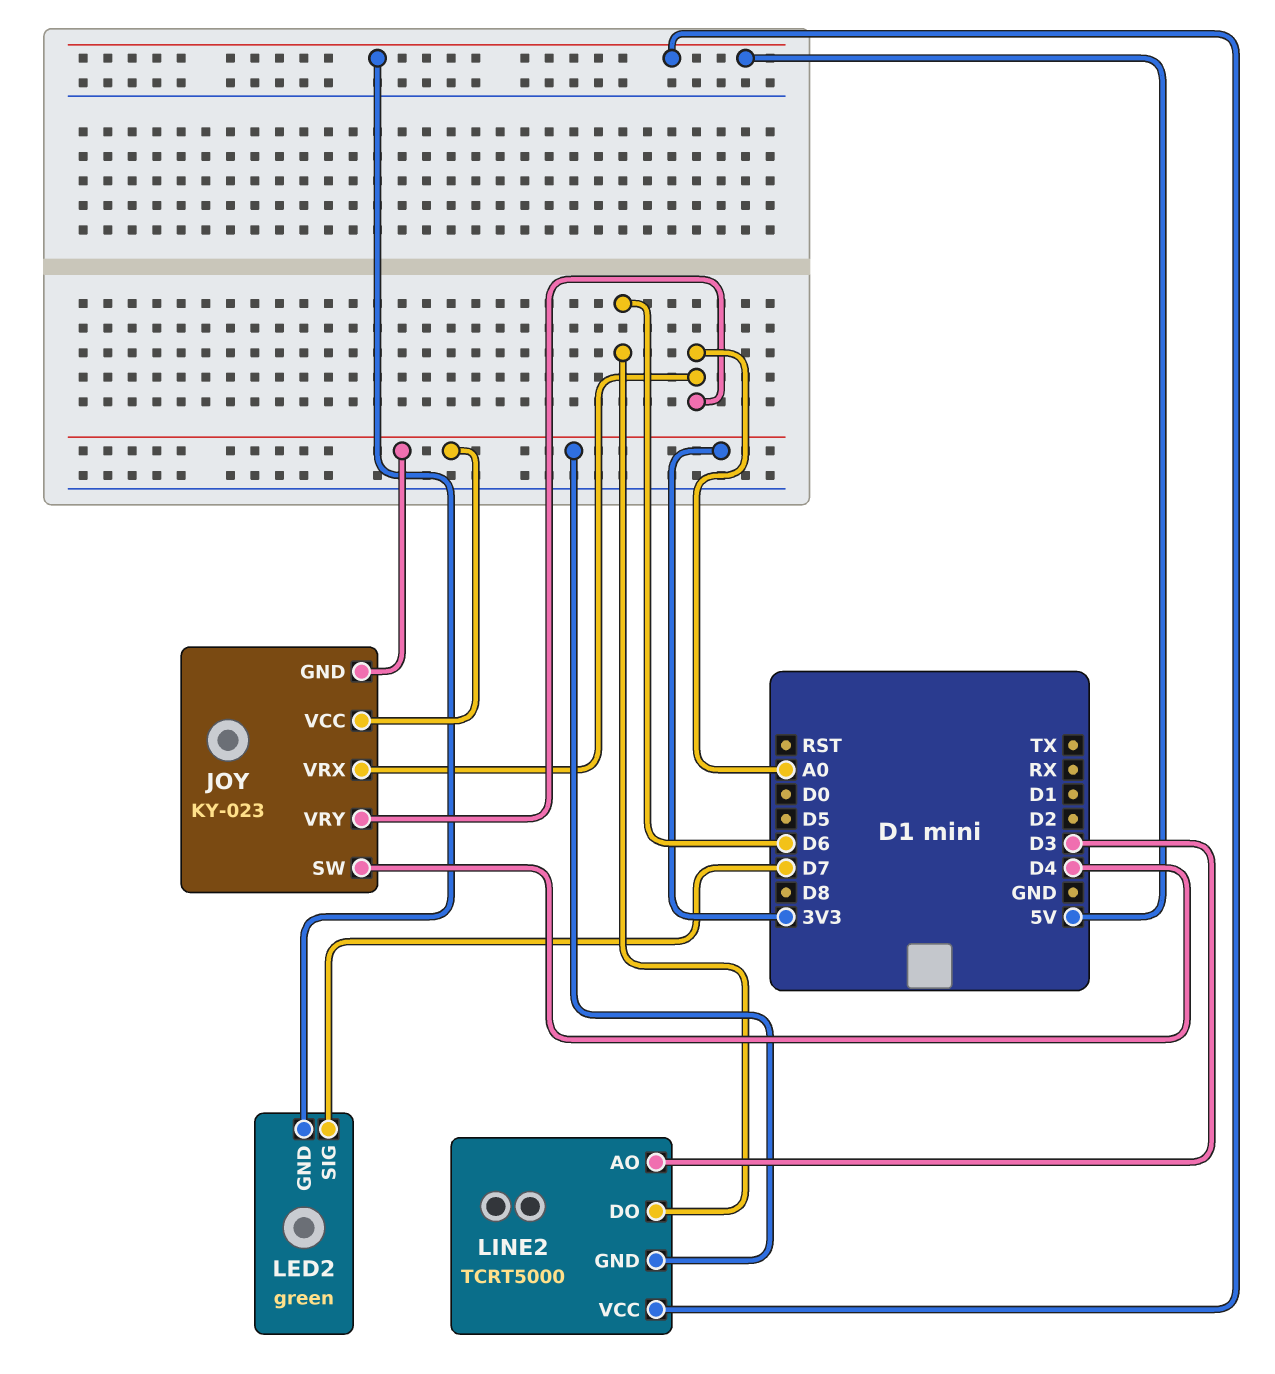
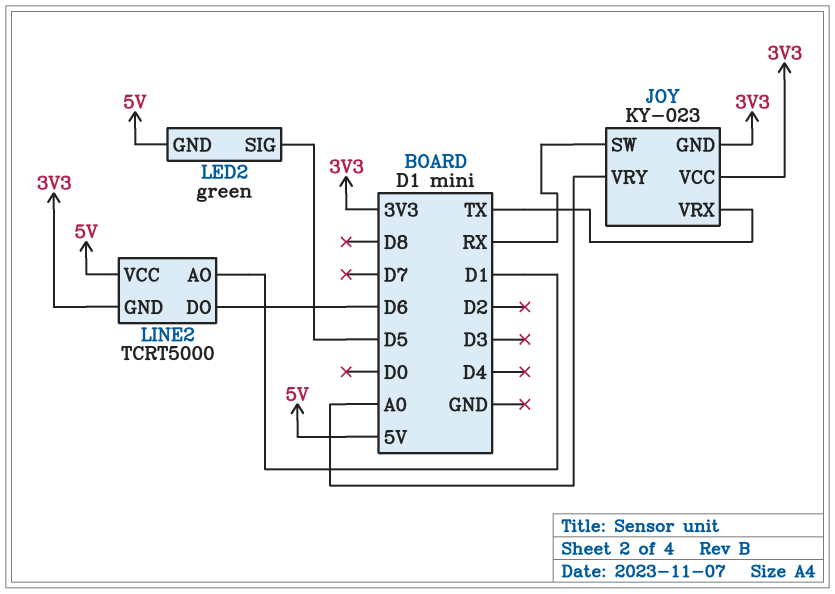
JOY pin SW: D4 -> RX
JOY pin VRX: A0 -> TX
LED2 pin SIG: D7 -> D5
LINE2 pin AO: D3 -> D1

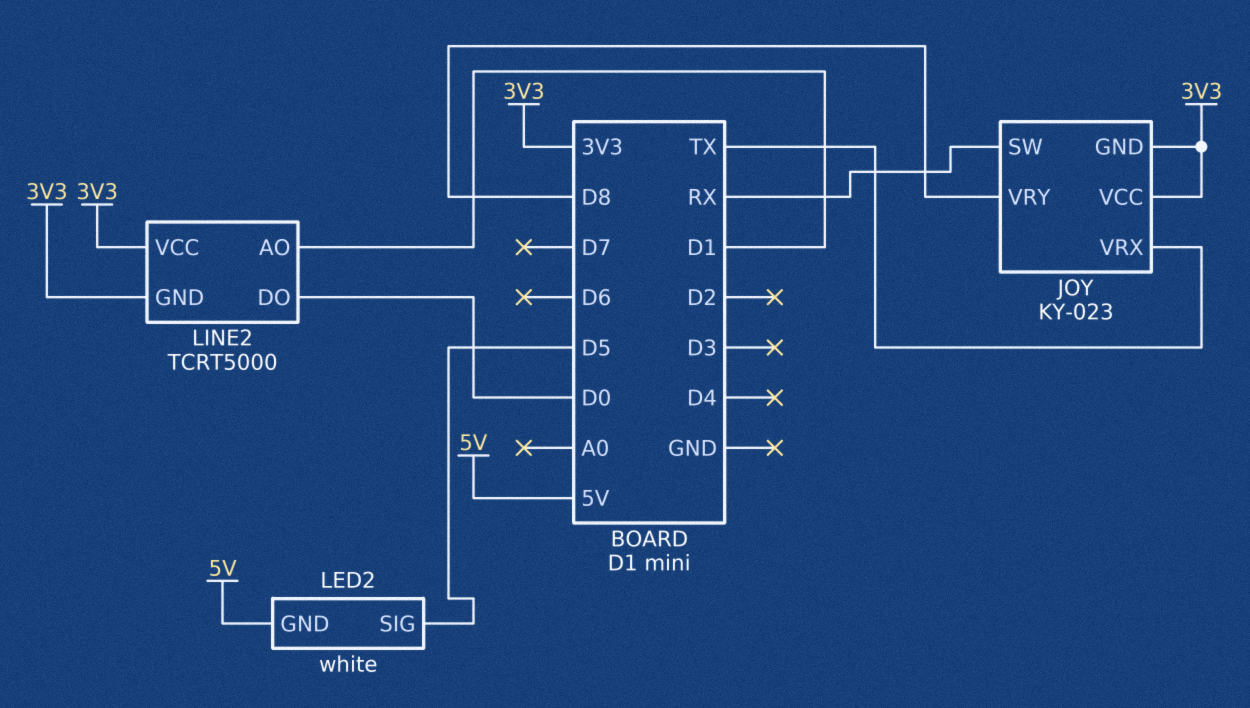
JOY pin VRY: A0 -> D8
LED2: green -> white
LINE2 pin DO: D6 -> D0
LINE2 pin VCC: 5V -> 3V3

